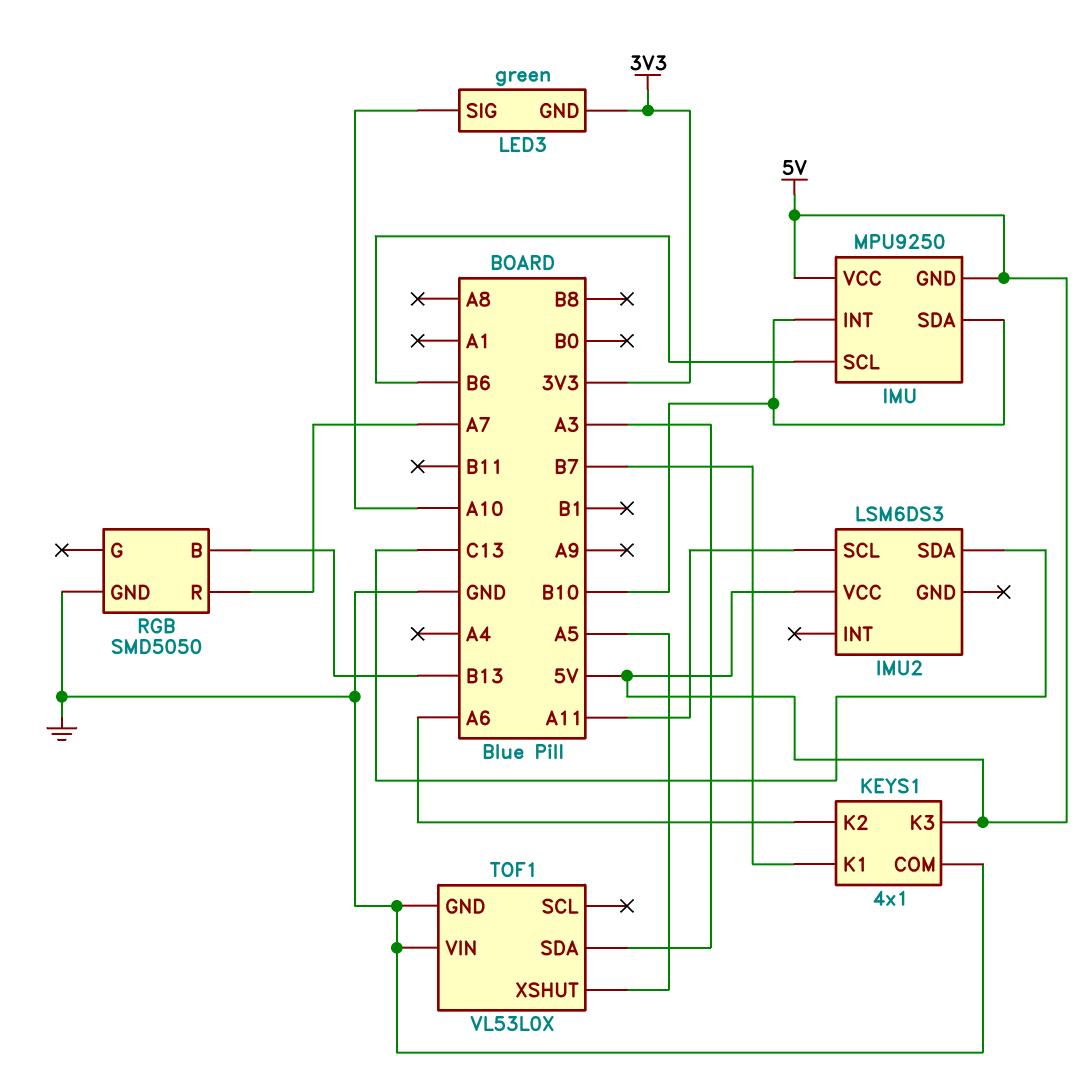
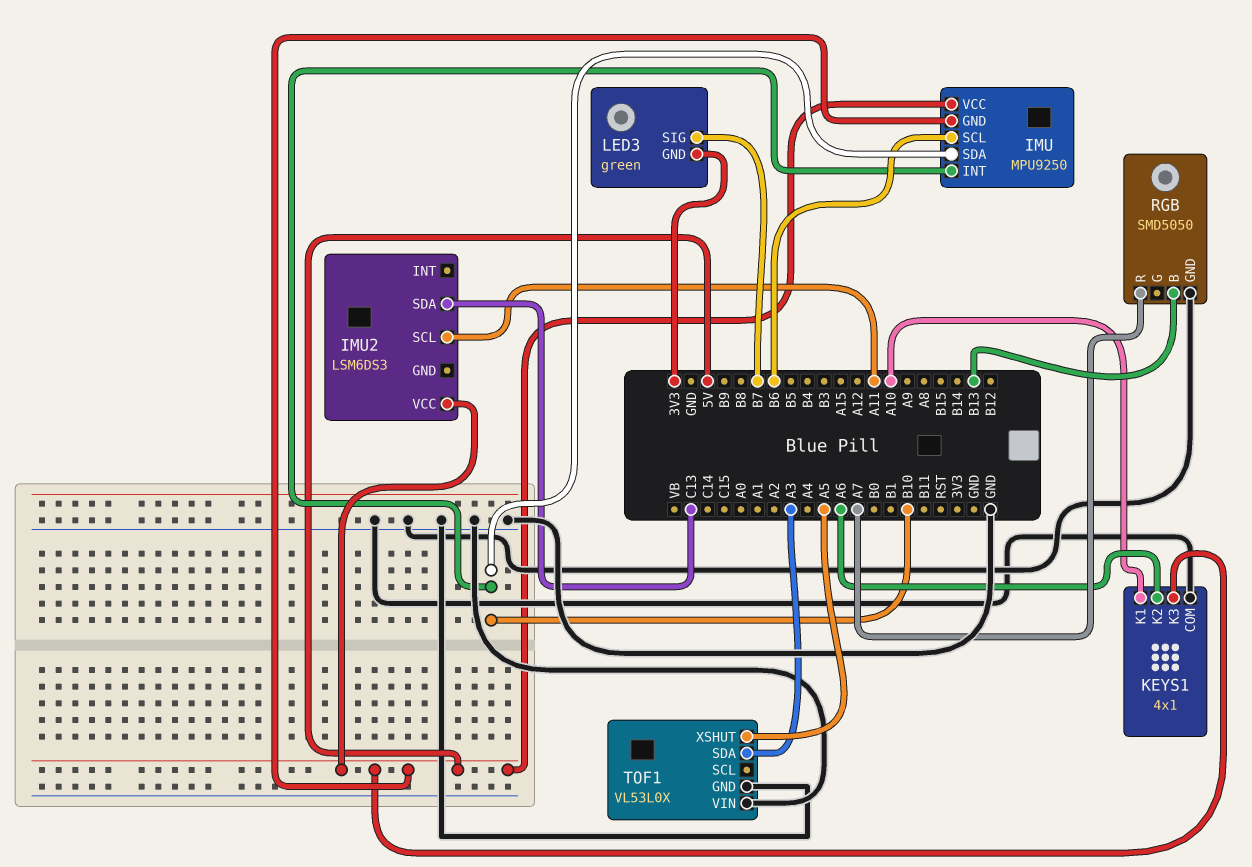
KEYS1 pin K1: B7 -> A10
LED3 pin SIG: A10 -> B7

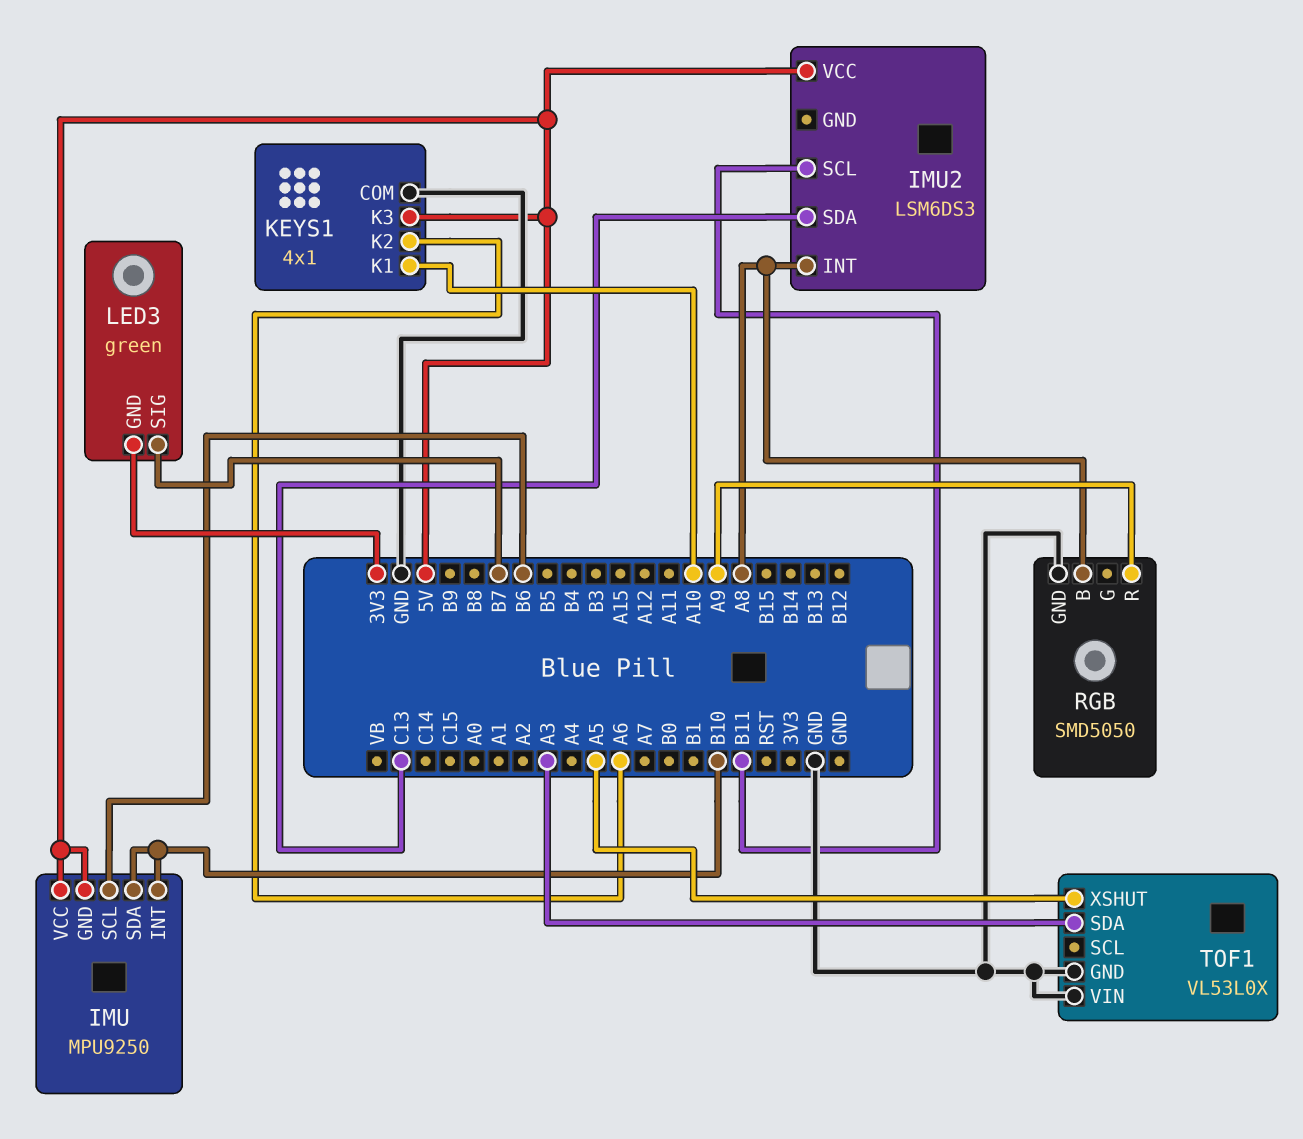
IMU2 pin INT: none -> A8
IMU2 pin SCL: A11 -> B11
RGB pin B: B13 -> A8
RGB pin R: A7 -> A9

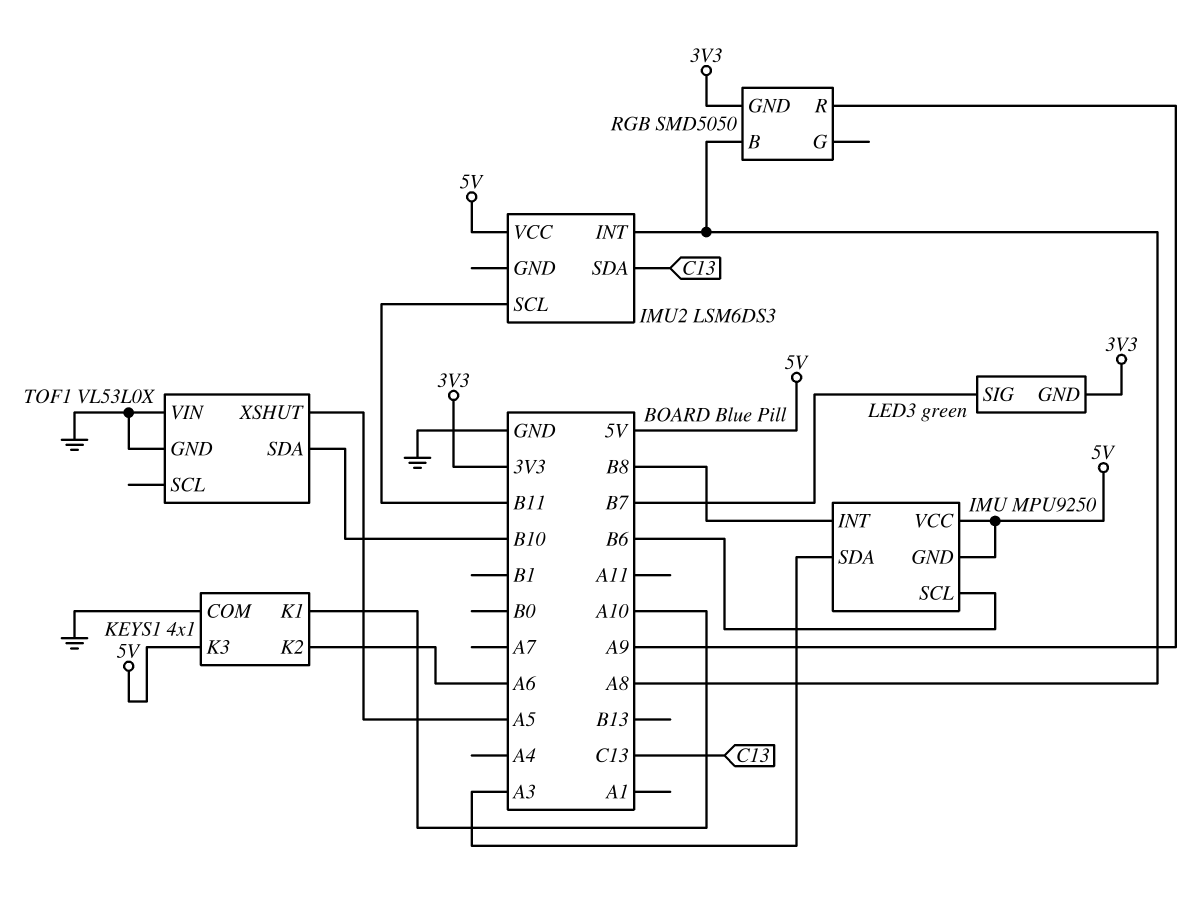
IMU pin INT: B10 -> B8
IMU pin SDA: B10 -> A3
RGB pin GND: GND -> 3V3
TOF1 pin SDA: A3 -> B10

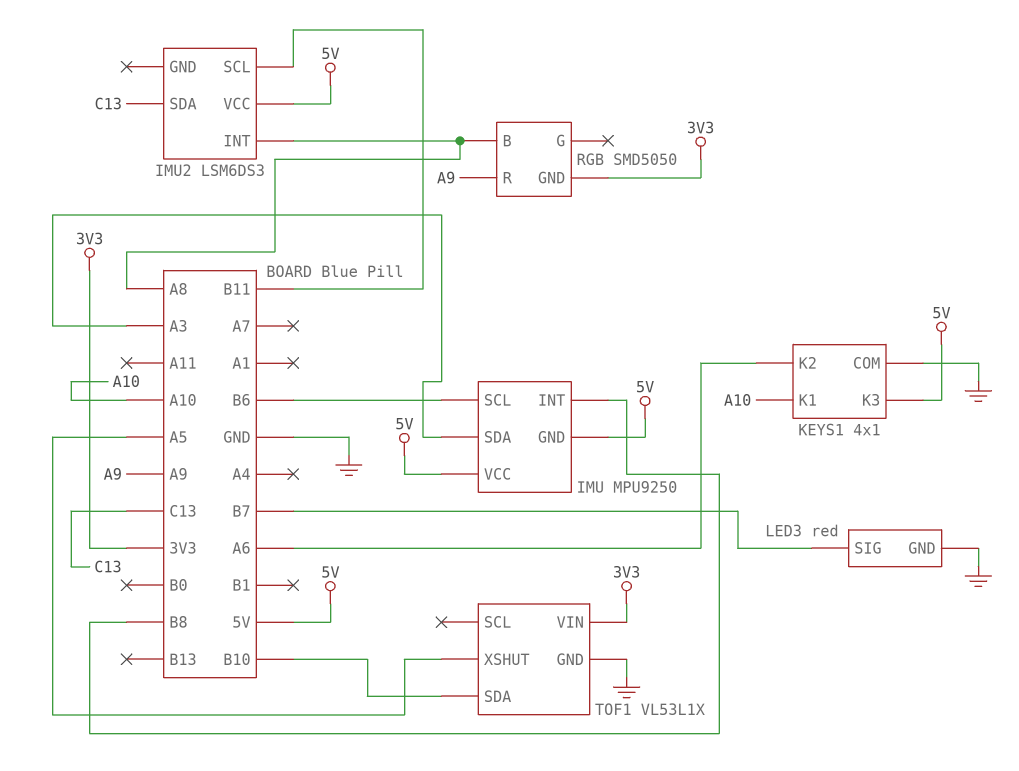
LED3: green -> red
LED3 pin GND: 3V3 -> GND
TOF1: VL53L0X -> VL53L1X
TOF1 pin VIN: GND -> 3V3

